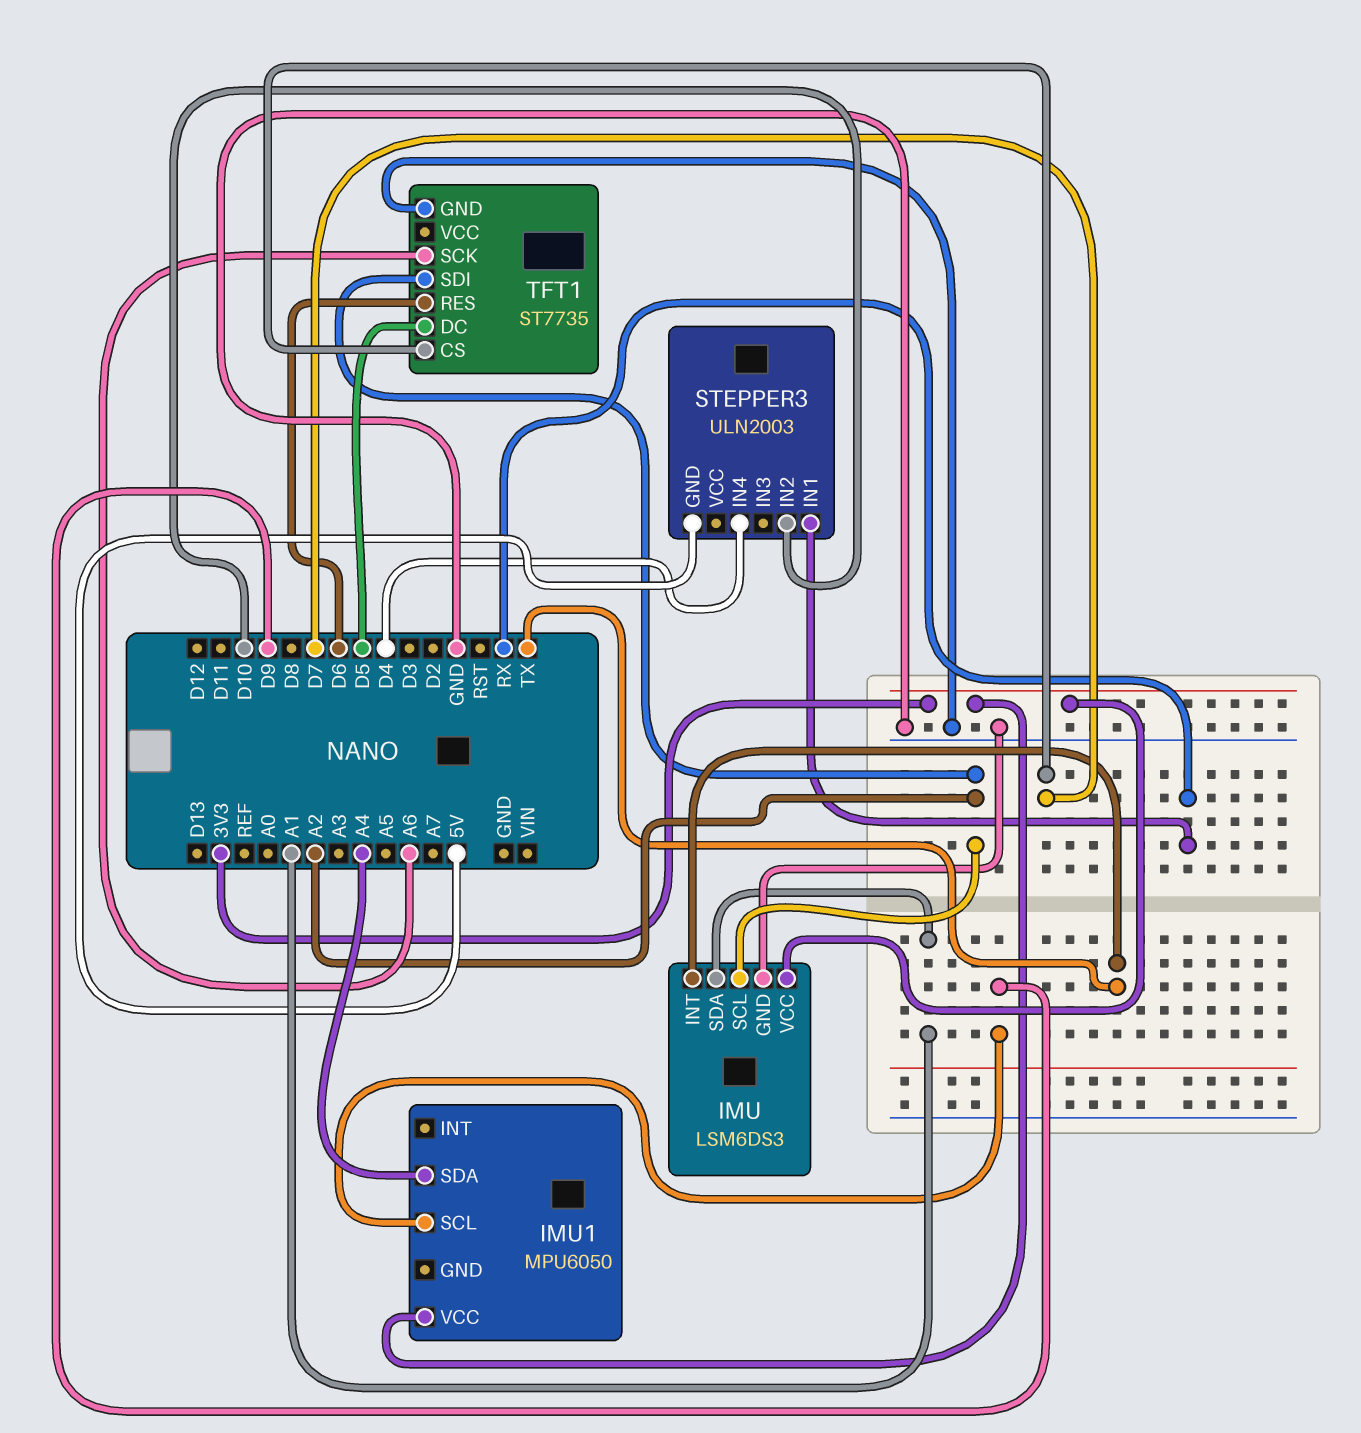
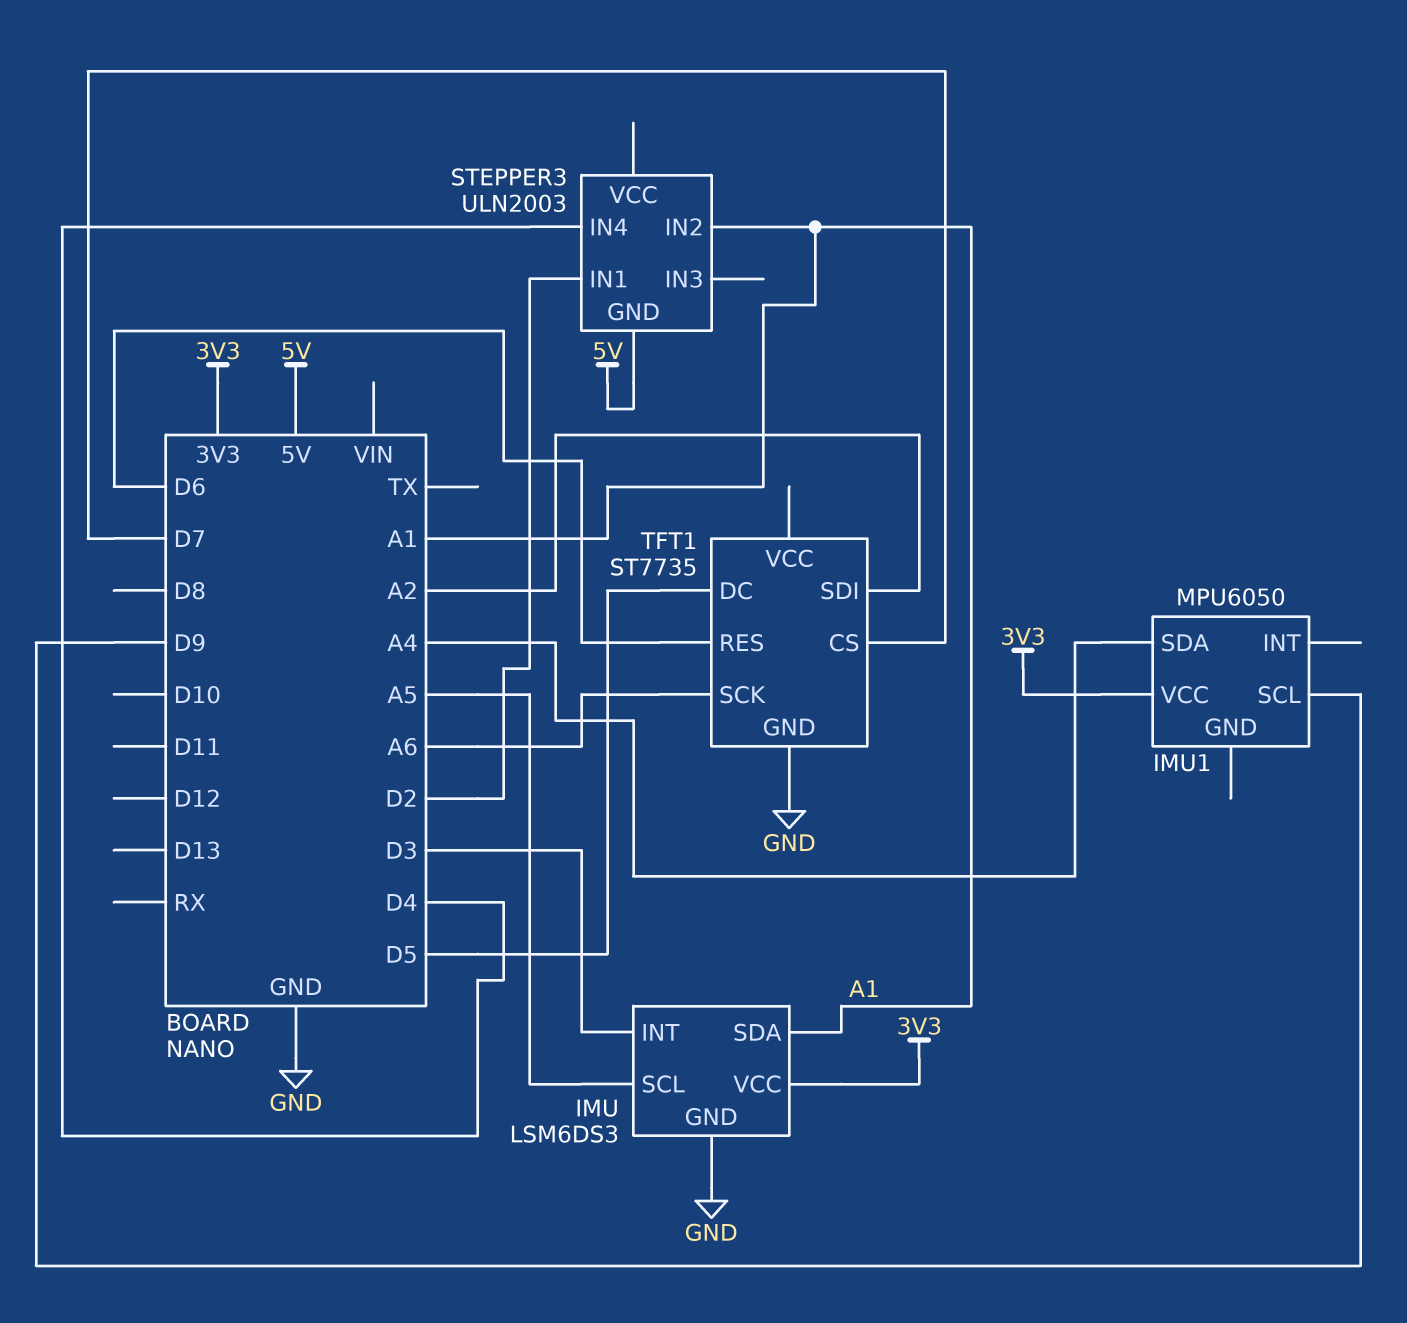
IMU pin INT: TX -> D3
IMU pin SCL: A2 -> A5
STEPPER3 pin IN1: RX -> D2
STEPPER3 pin IN2: D10 -> A1

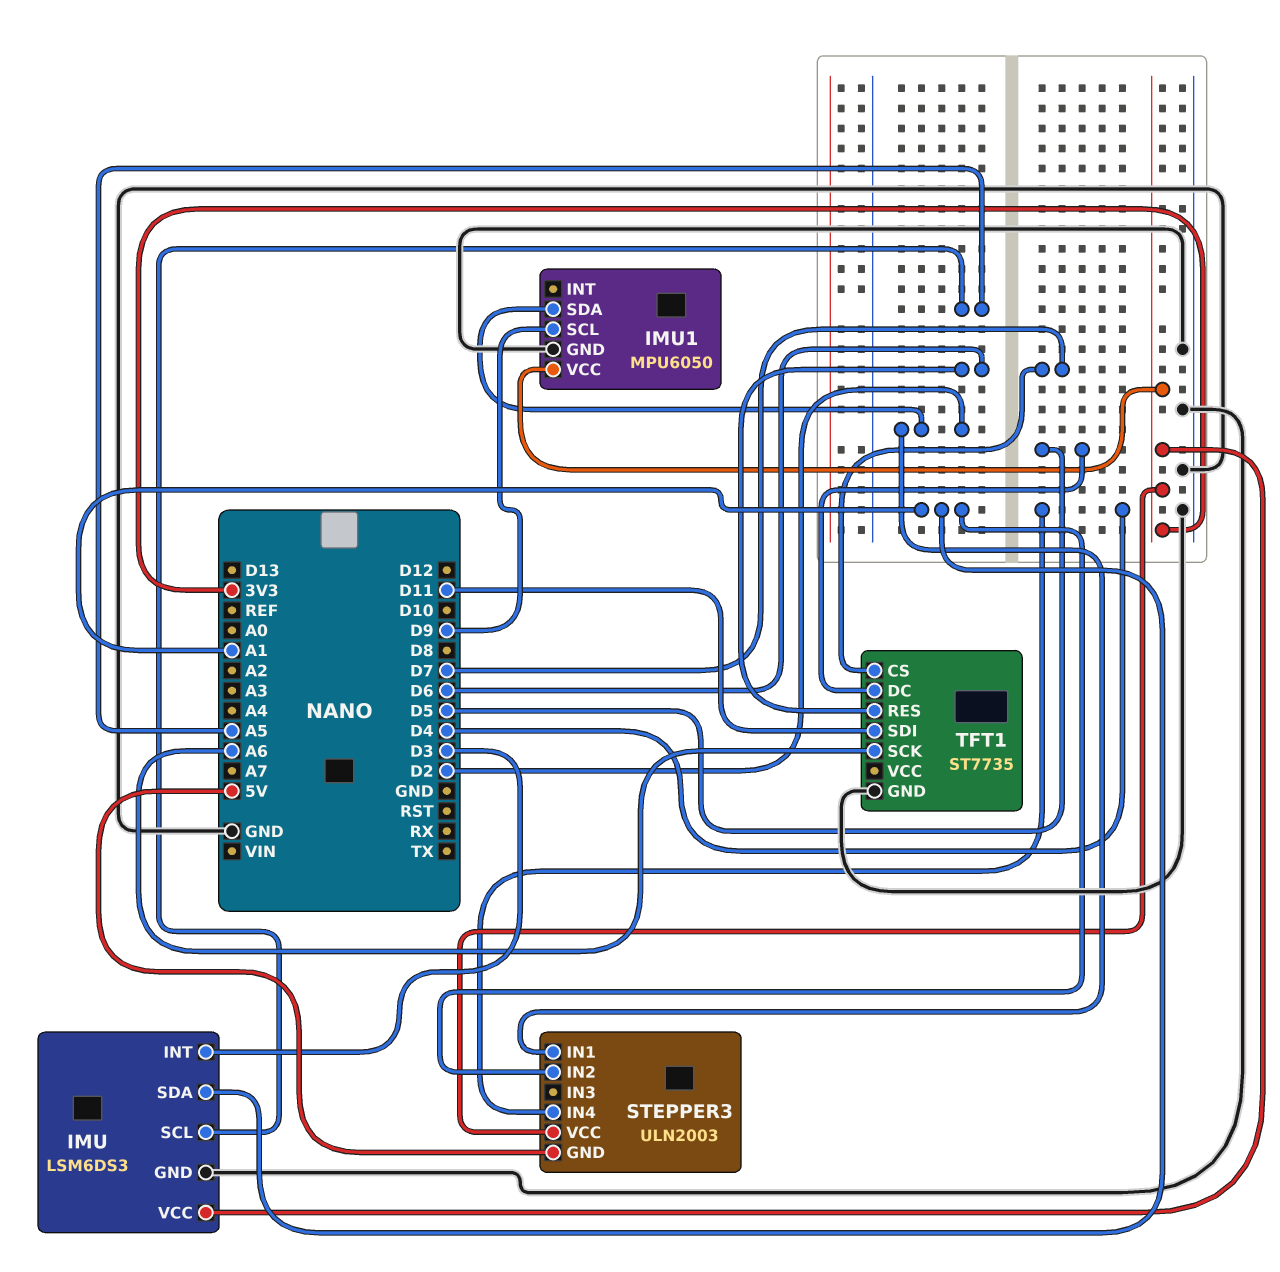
IMU1 pin GND: none -> GND
IMU1 pin SDA: A4 -> D2
STEPPER3 pin VCC: none -> 3V3
TFT1 pin SDI: A2 -> D11

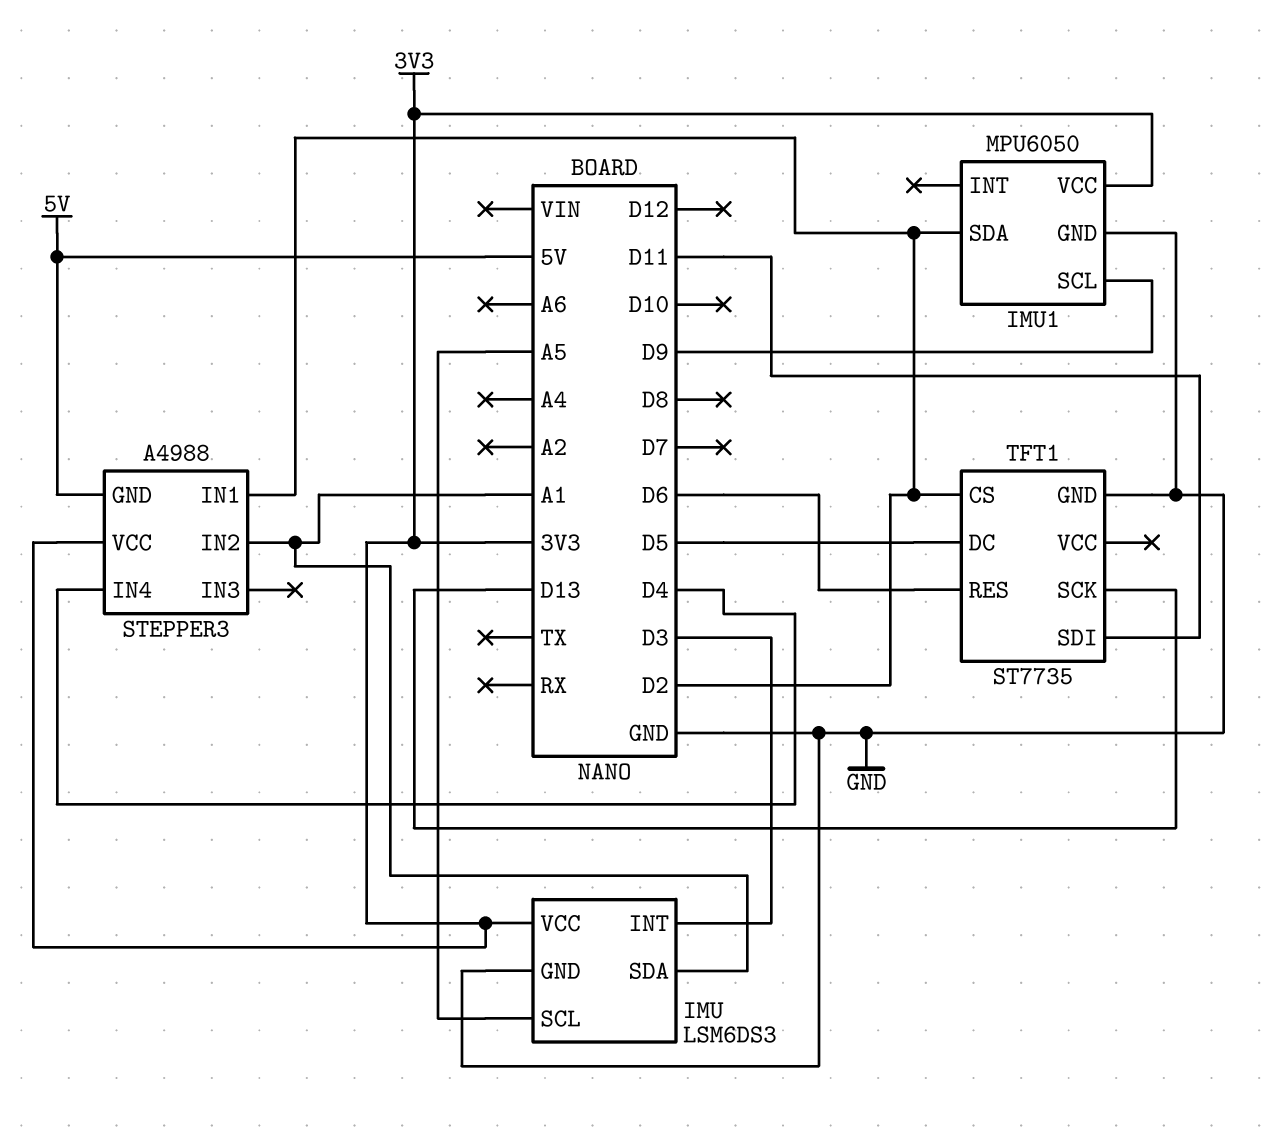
STEPPER3: ULN2003 -> A4988
TFT1 pin CS: D7 -> D2
TFT1 pin SCK: A6 -> D13

